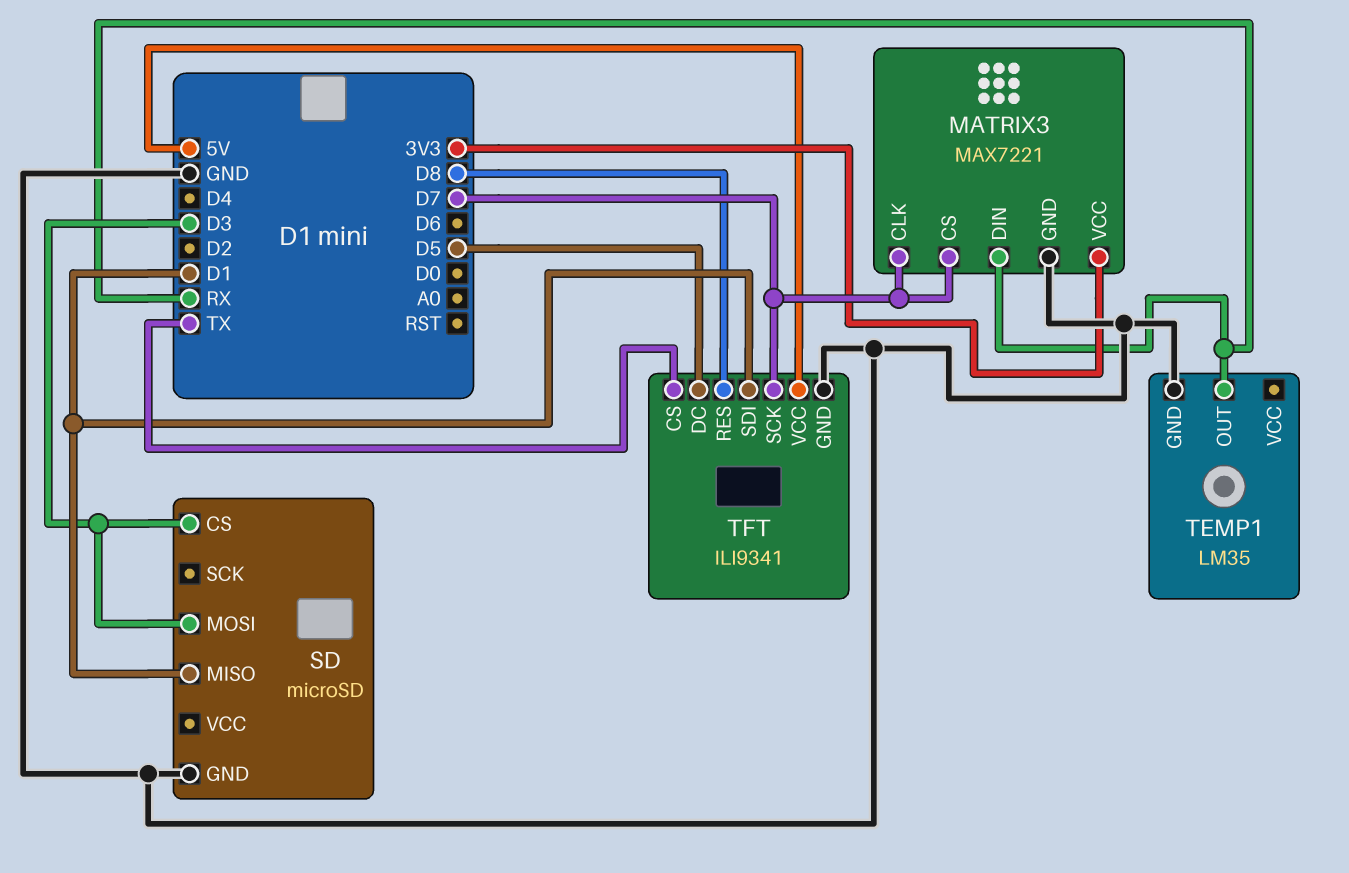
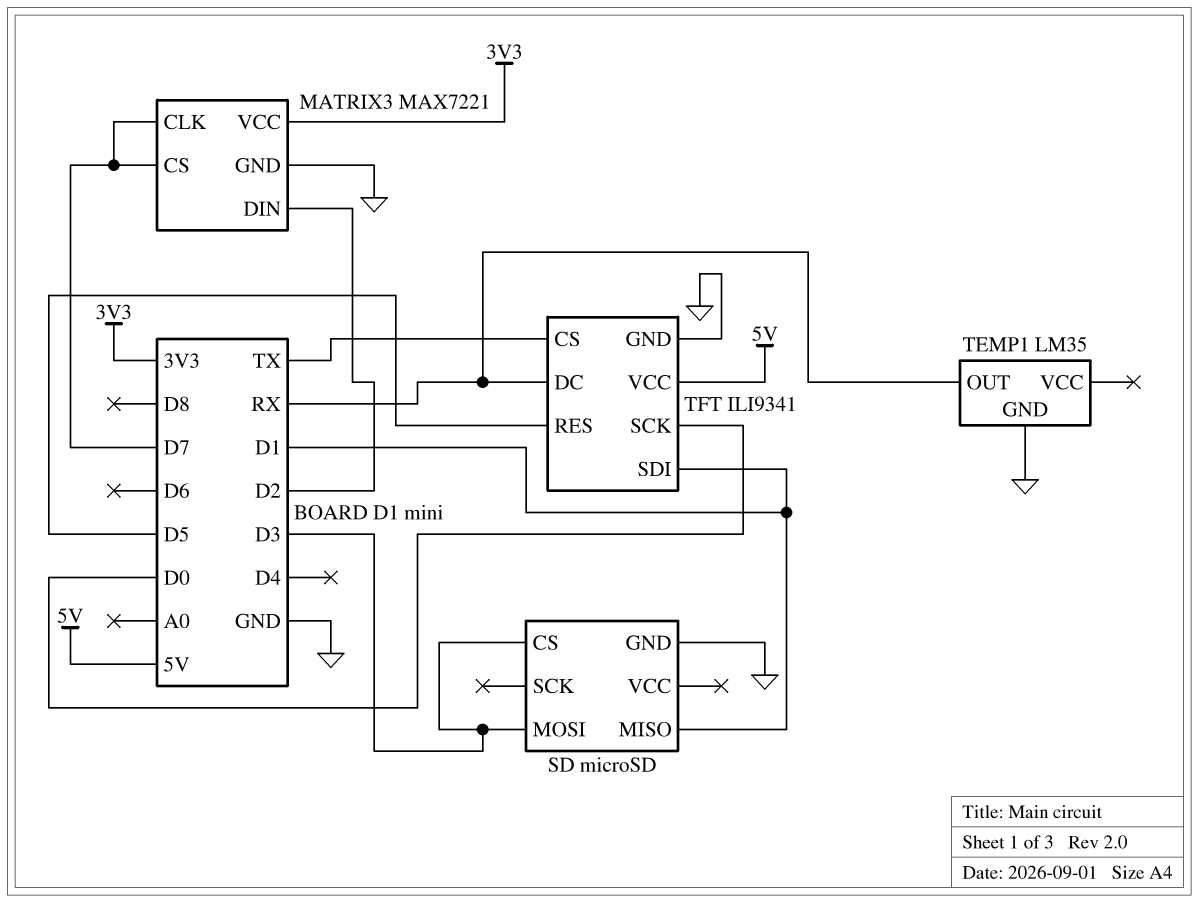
MATRIX3 pin DIN: RX -> D2
TFT pin DC: D5 -> RX
TFT pin RES: D8 -> D5
TFT pin SCK: D7 -> D0

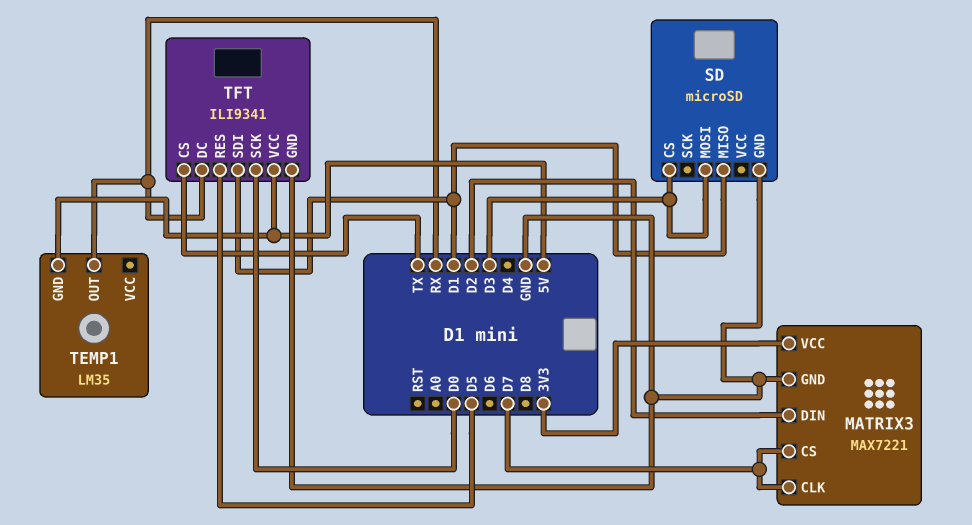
TEMP1 pin GND: GND -> 5V

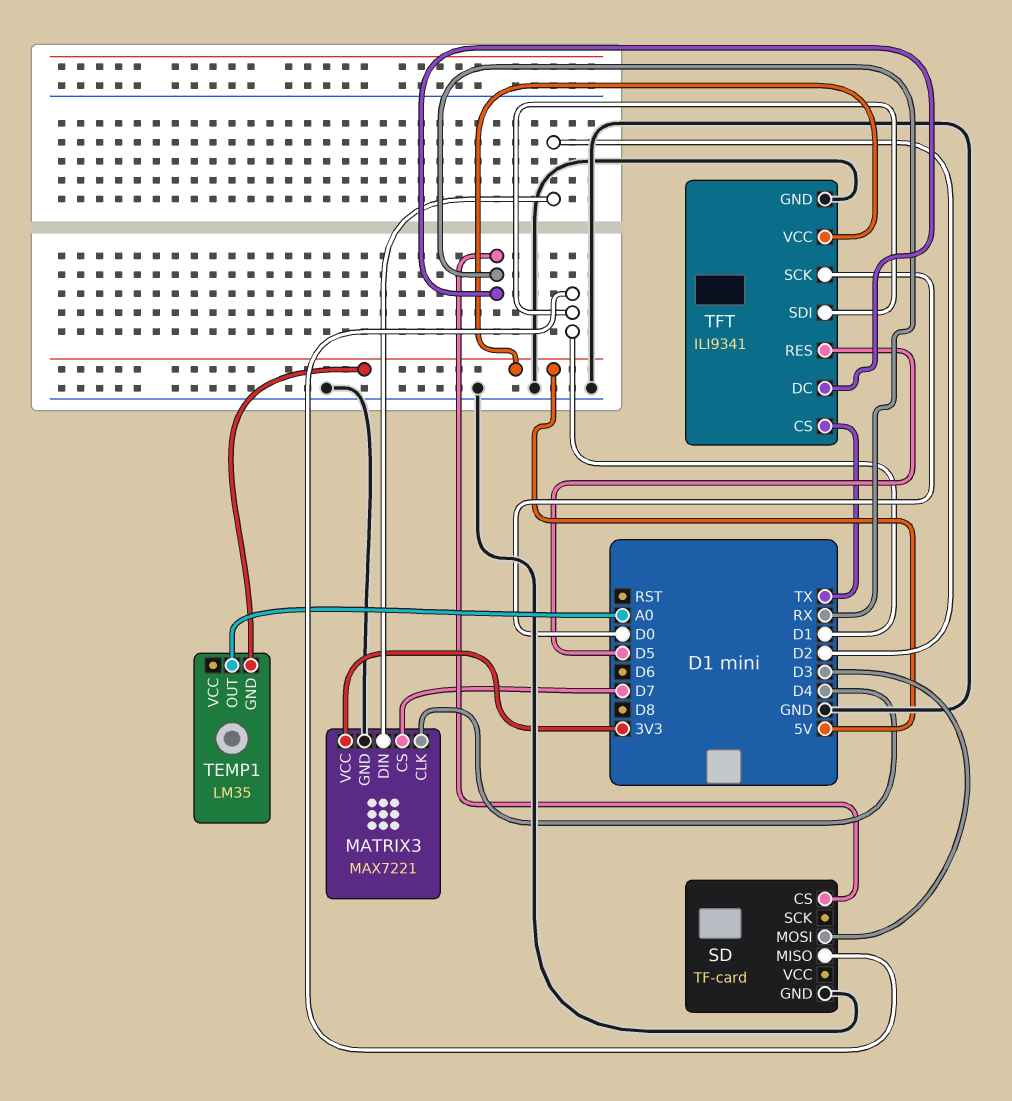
MATRIX3 pin CLK: D7 -> D4
SD: microSD -> TF-card
SD pin CS: D3 -> RX
TEMP1 pin OUT: RX -> A0

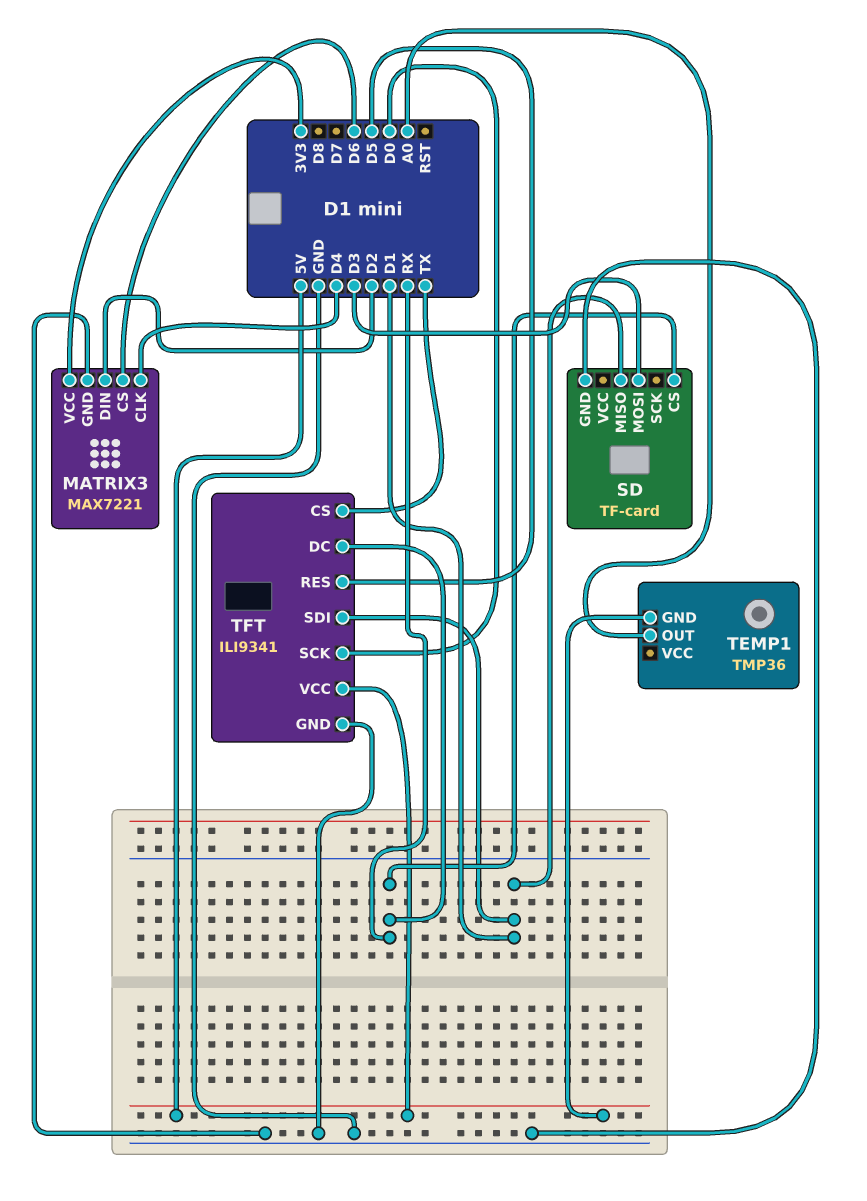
MATRIX3 pin CS: D7 -> D6
TEMP1: LM35 -> TMP36

